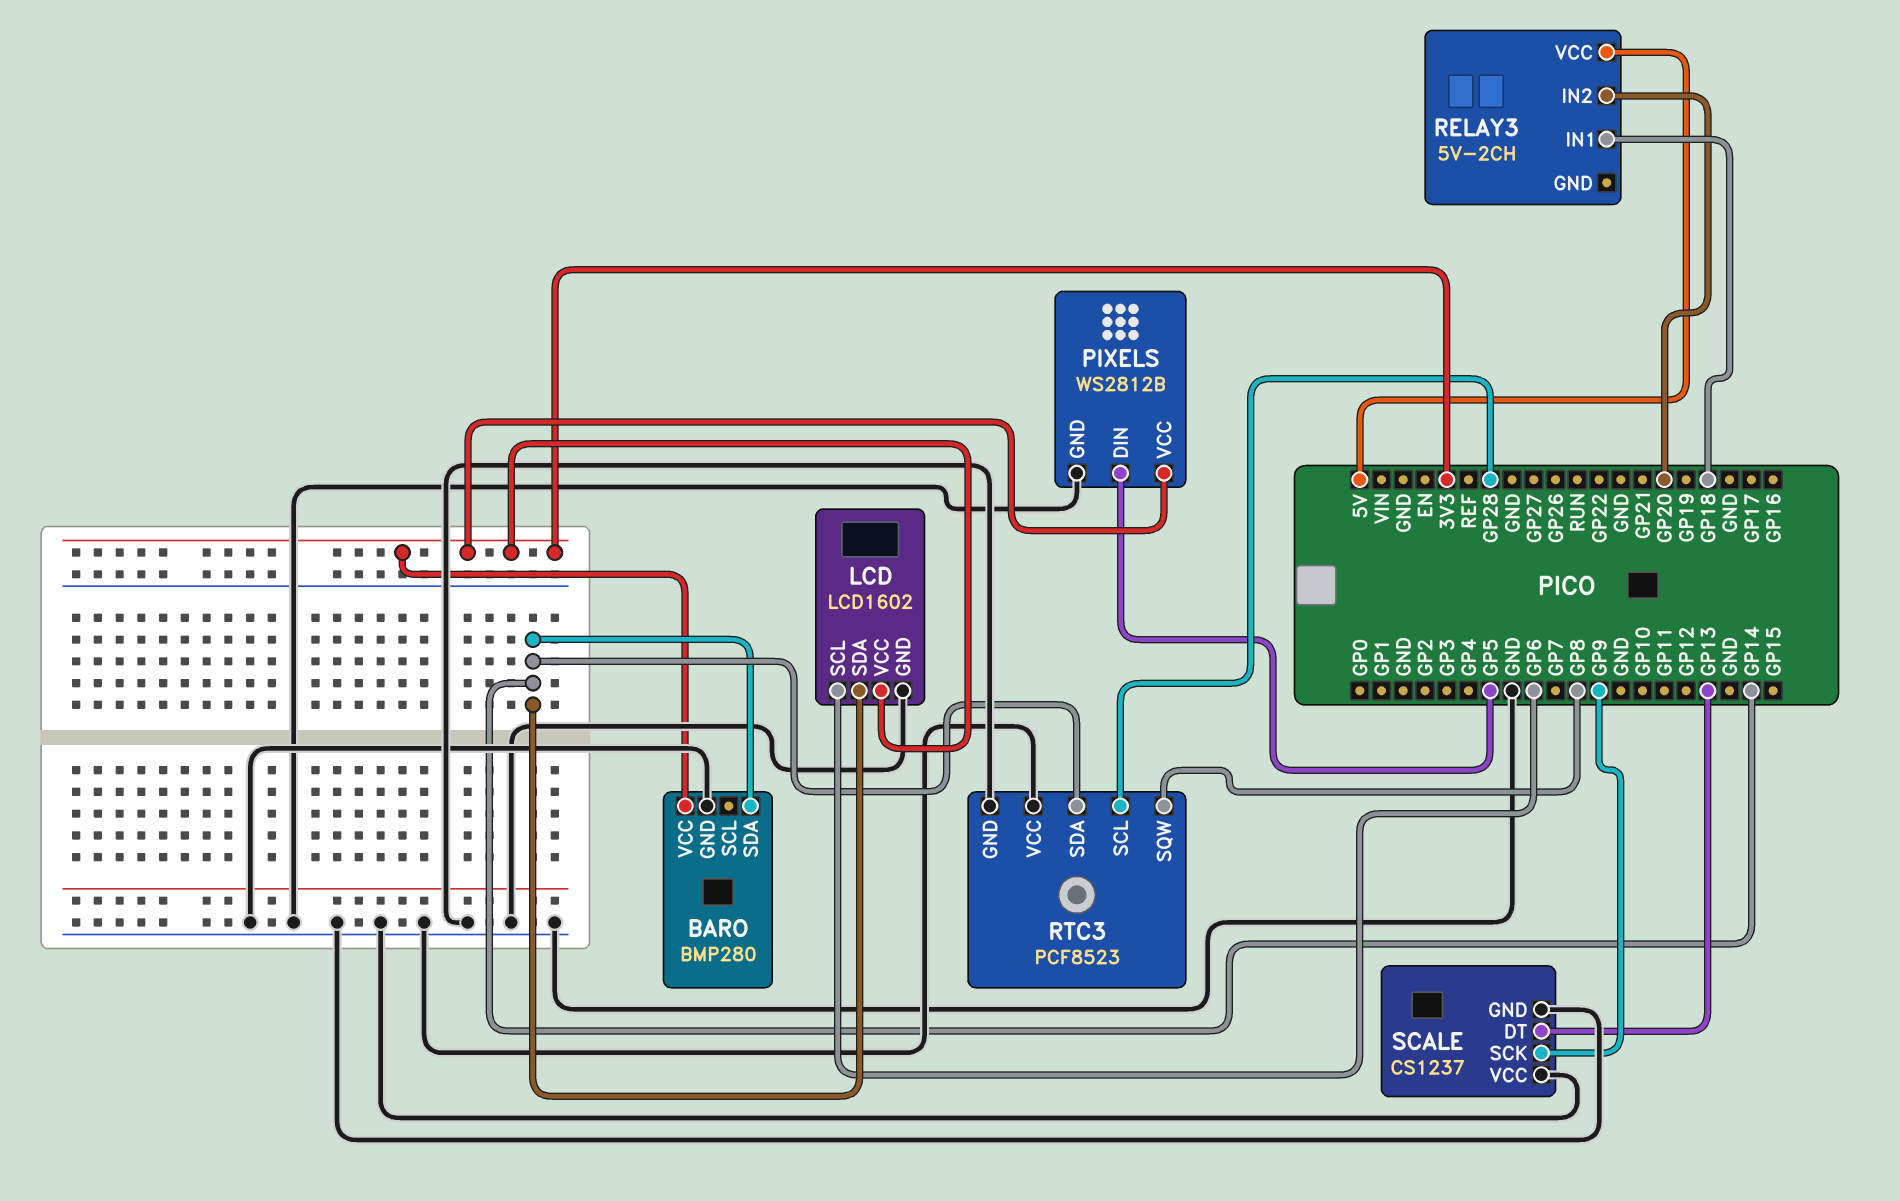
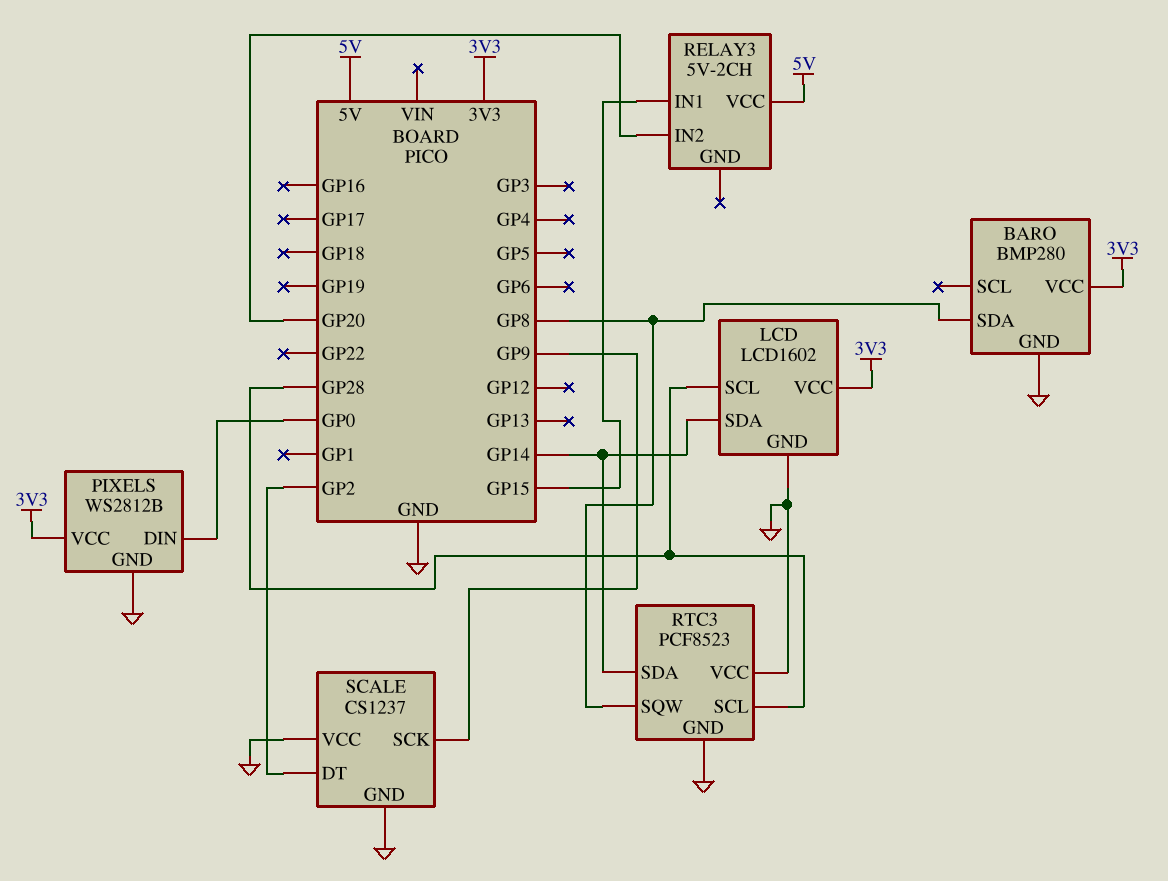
BARO pin SDA: GP14 -> GP8
LCD pin SCL: GP6 -> GP28
PIXELS pin DIN: GP5 -> GP0
RELAY3 pin IN1: GP18 -> GP15
SCALE pin DT: GP13 -> GP2

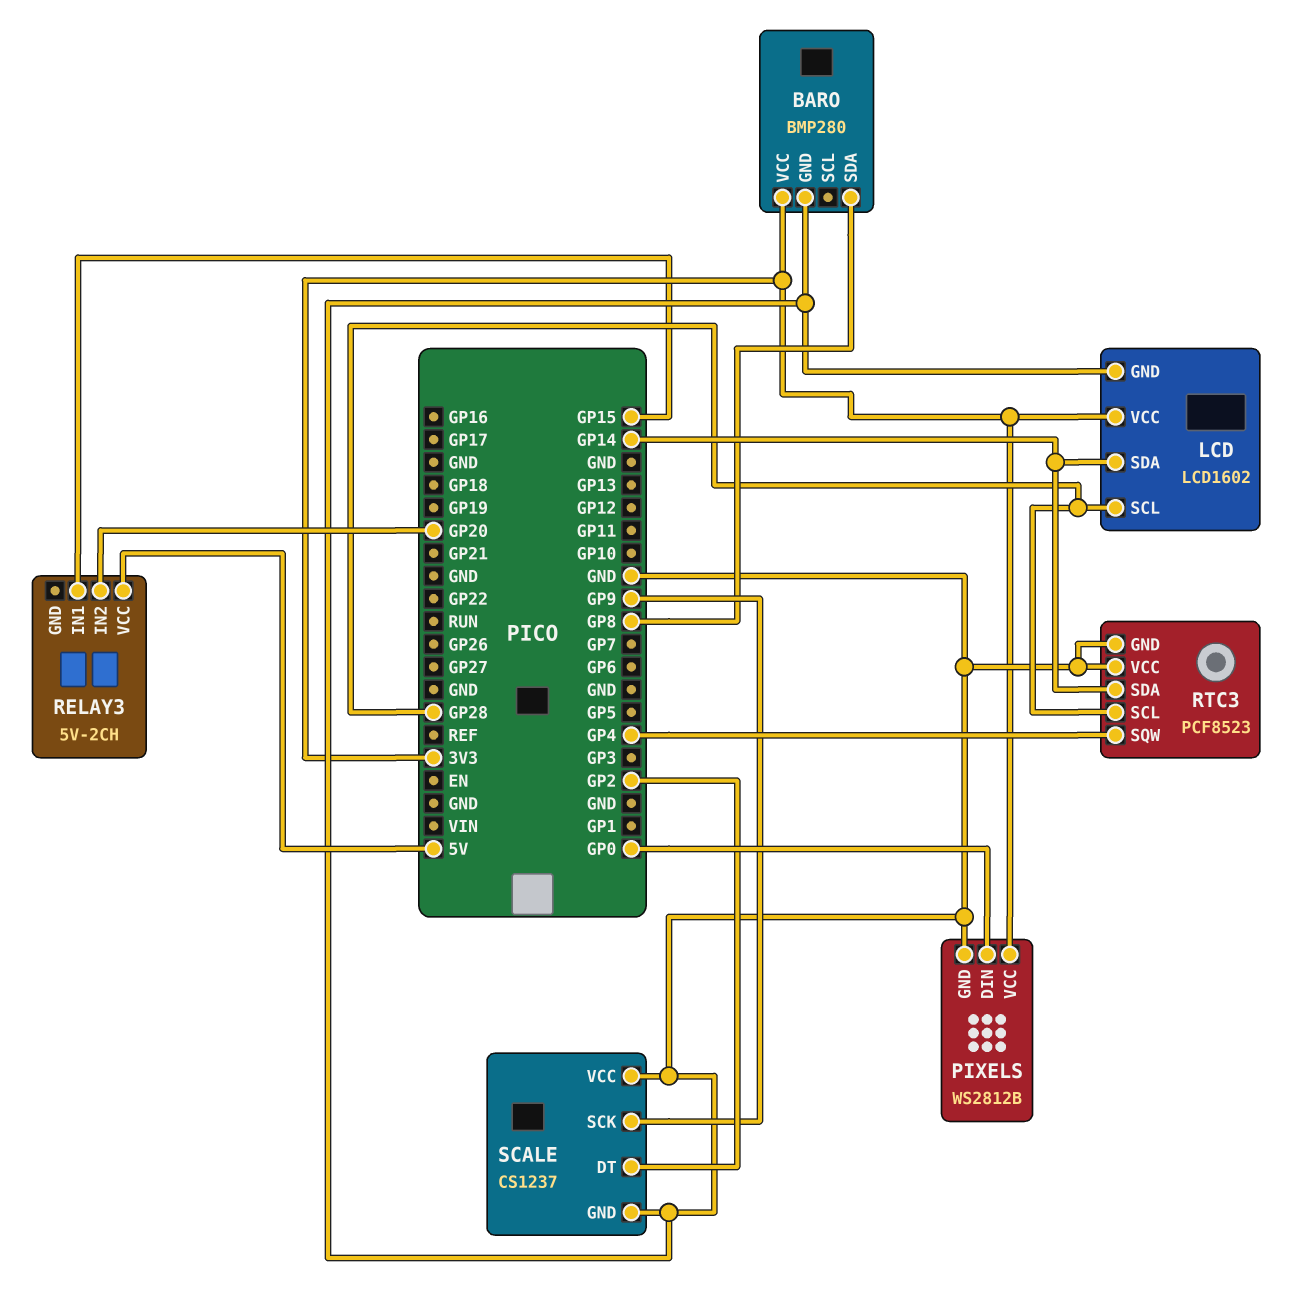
RTC3 pin SQW: GP8 -> GP4

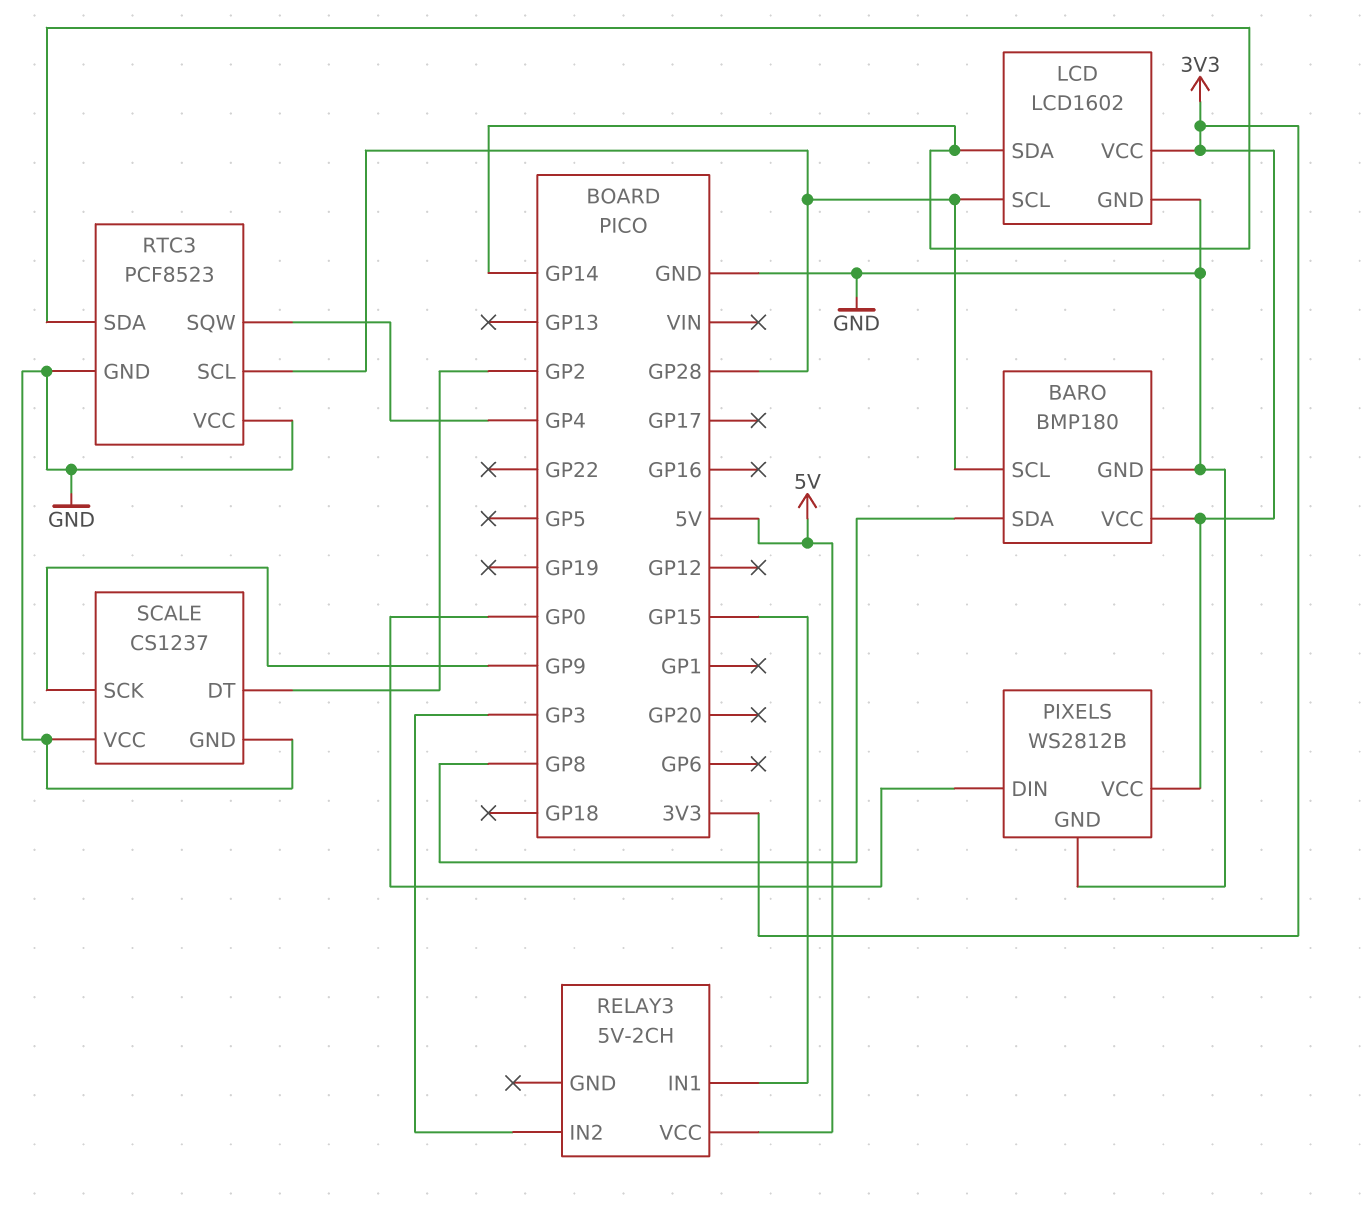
BARO: BMP280 -> BMP180
BARO pin SCL: none -> GP28
RELAY3 pin IN2: GP20 -> GP3

